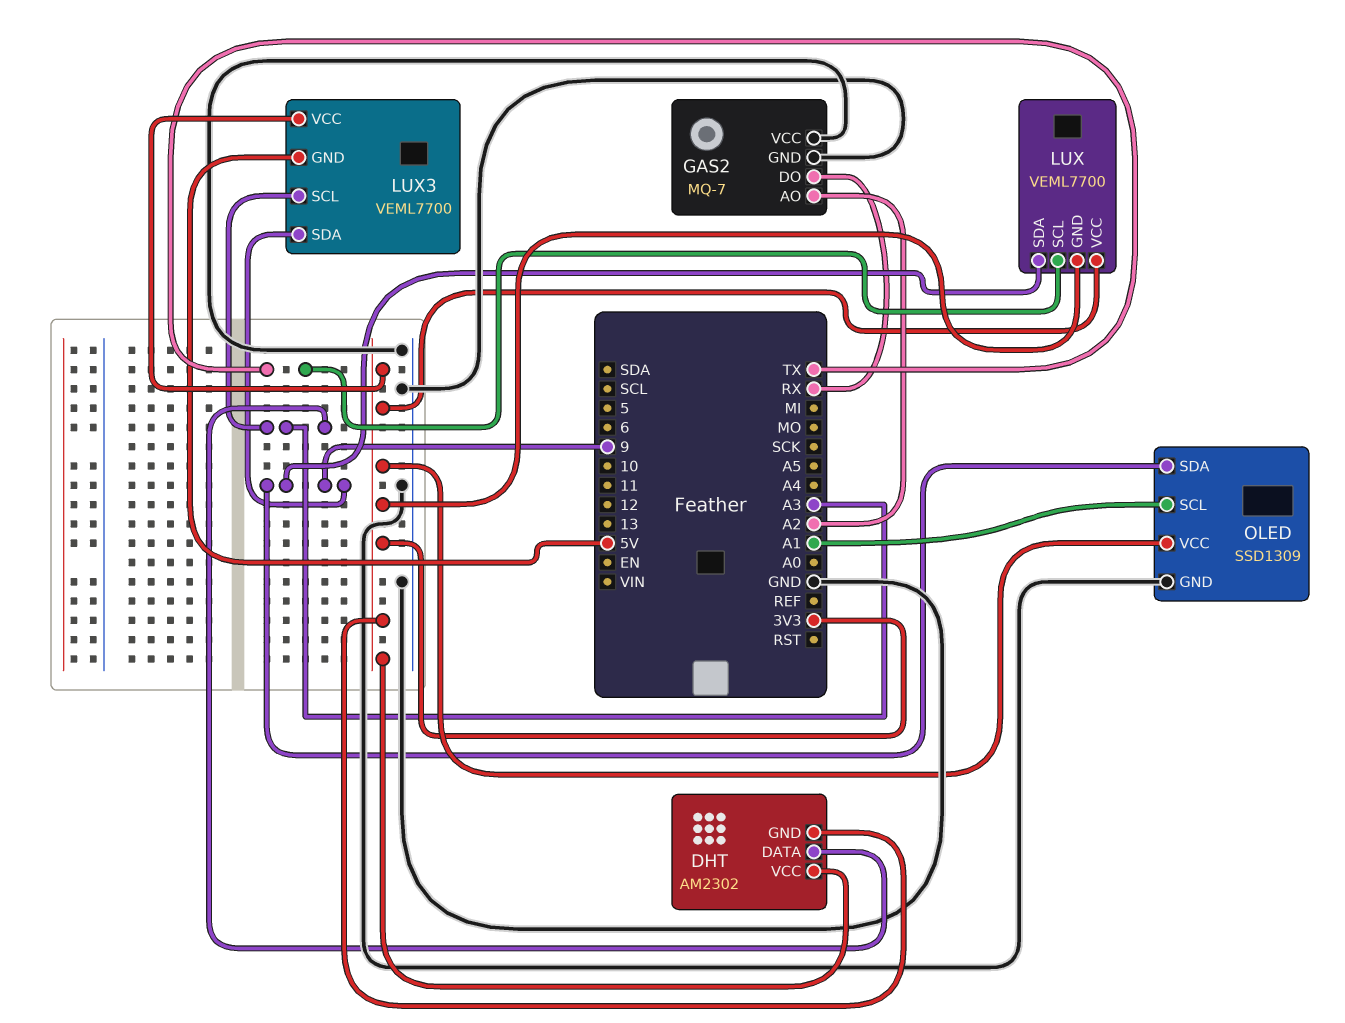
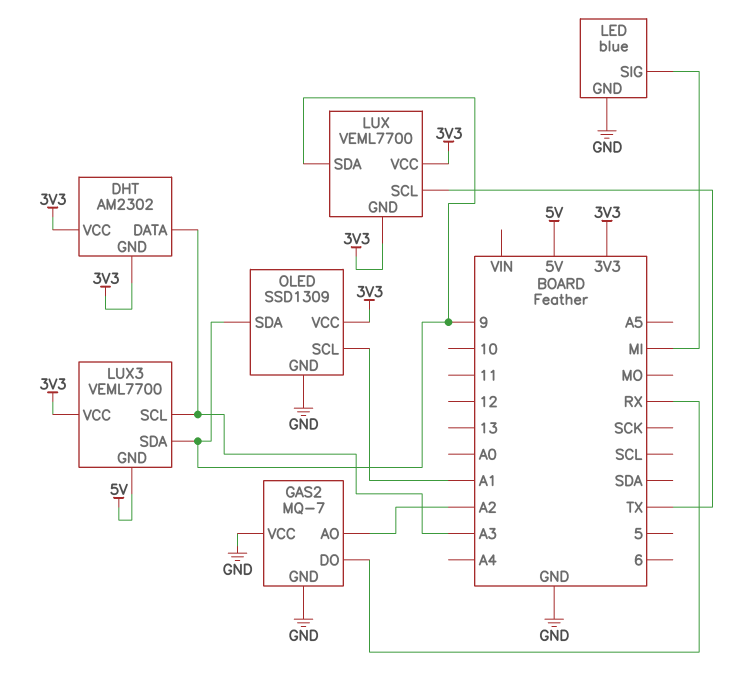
LED: none -> blue
LED pin GND: none -> GND
LED pin SIG: none -> MI

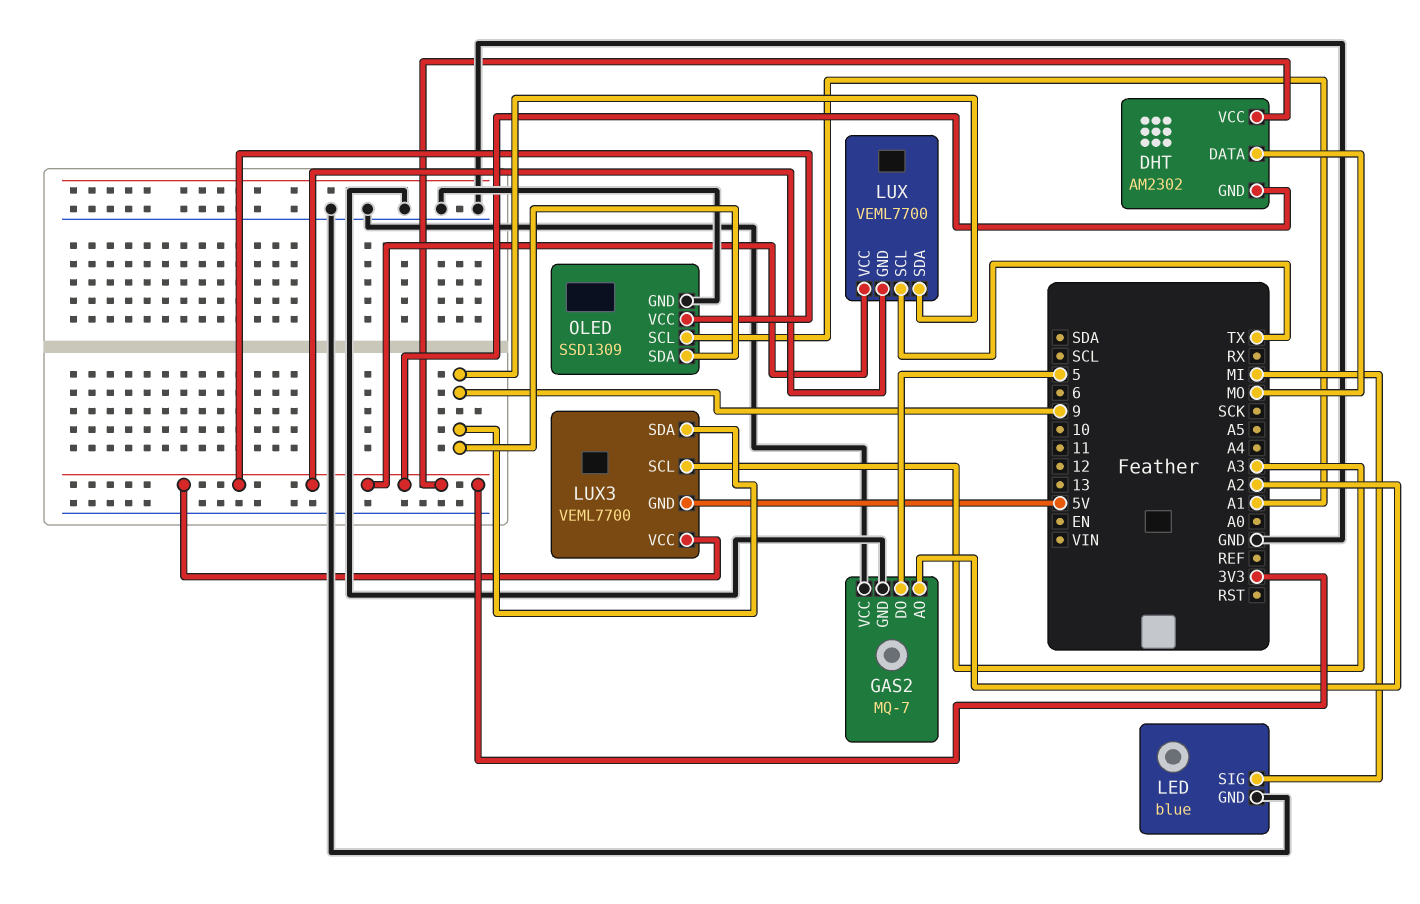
DHT pin DATA: A3 -> MO
GAS2 pin DO: RX -> 5

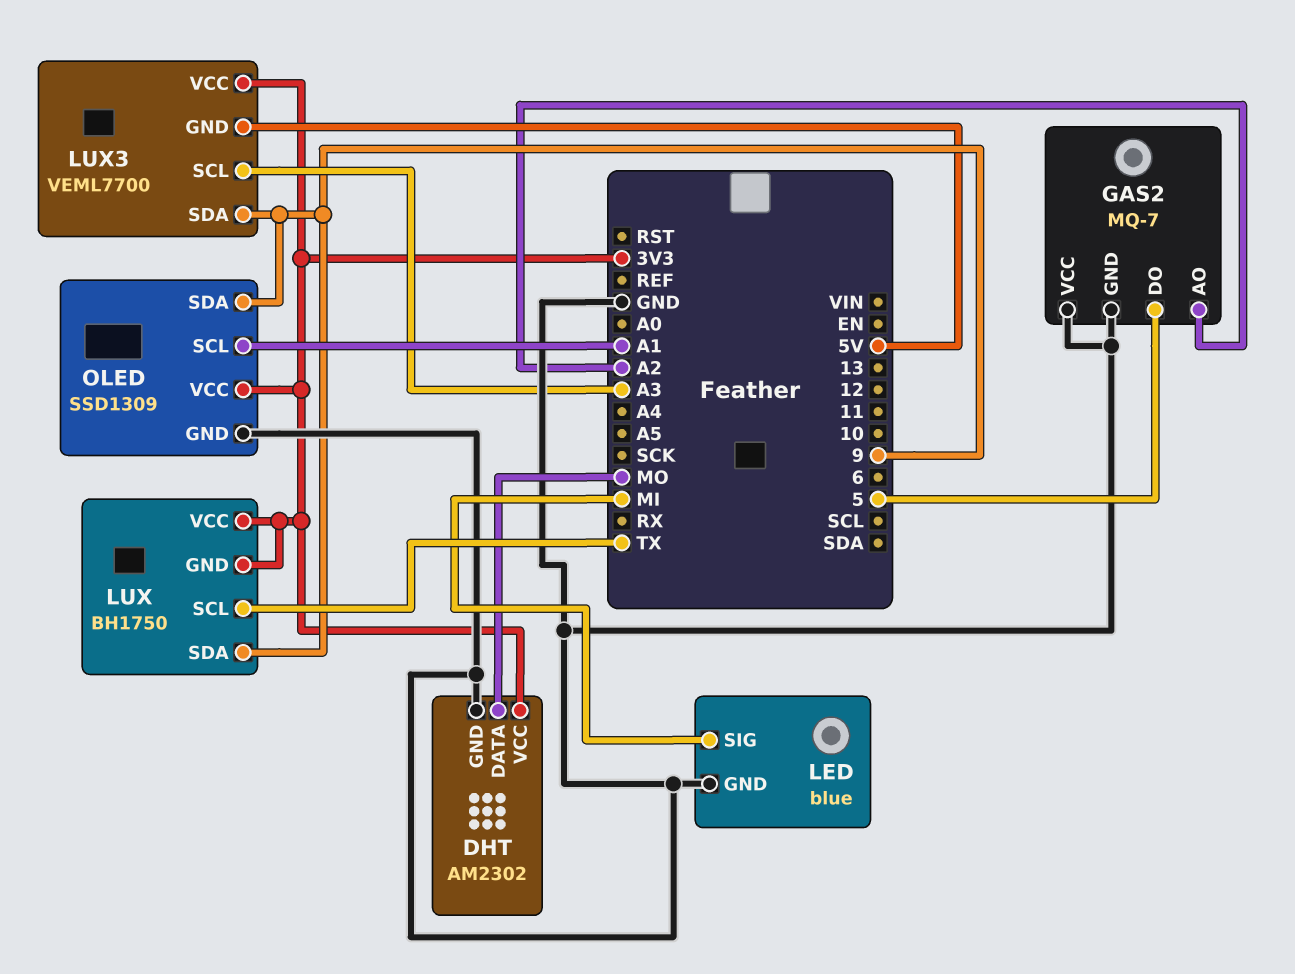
DHT pin GND: 3V3 -> GND
LUX: VEML7700 -> BH1750

